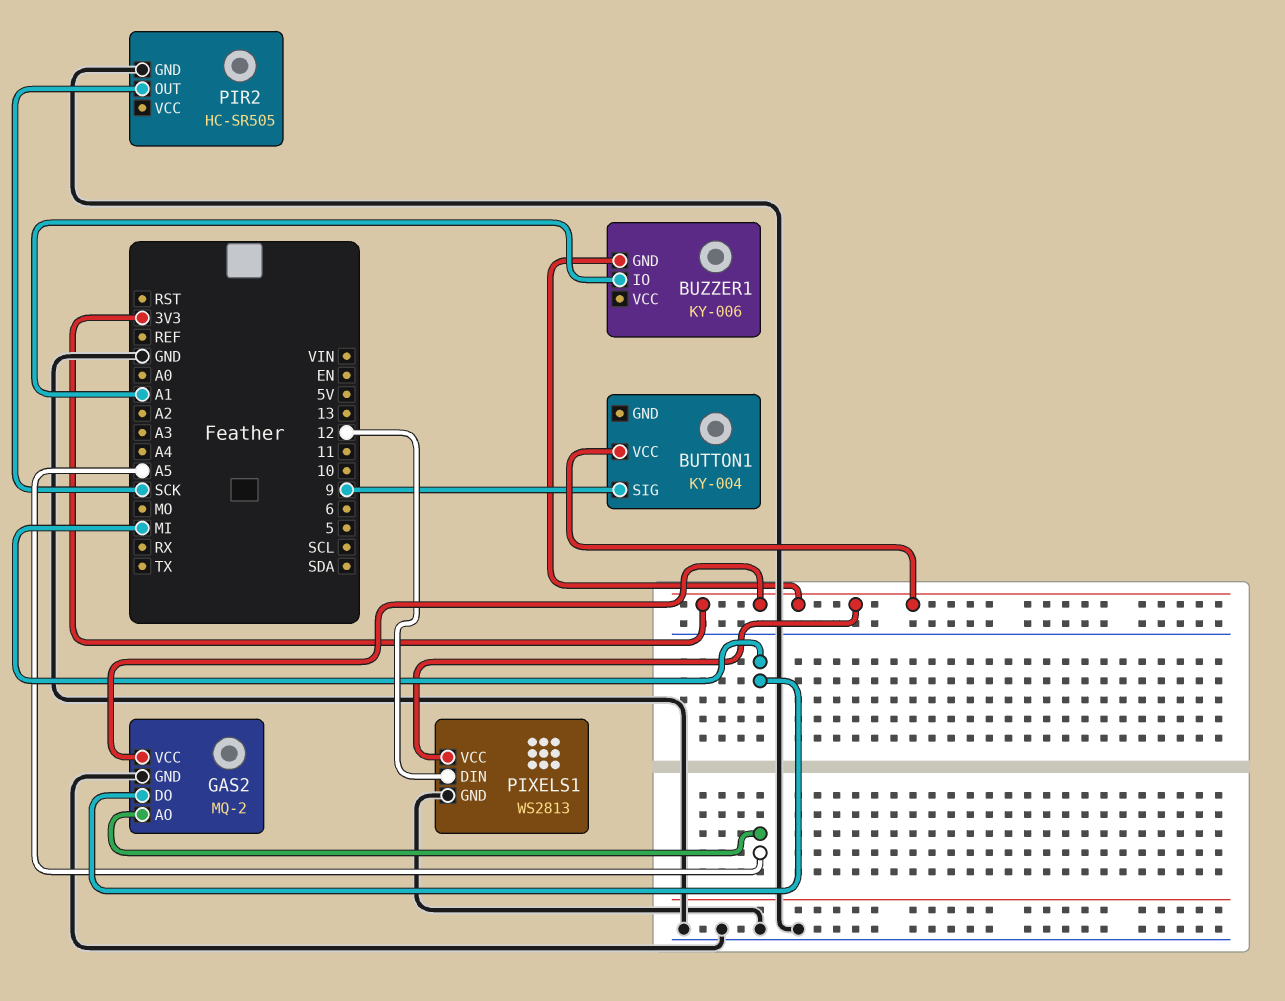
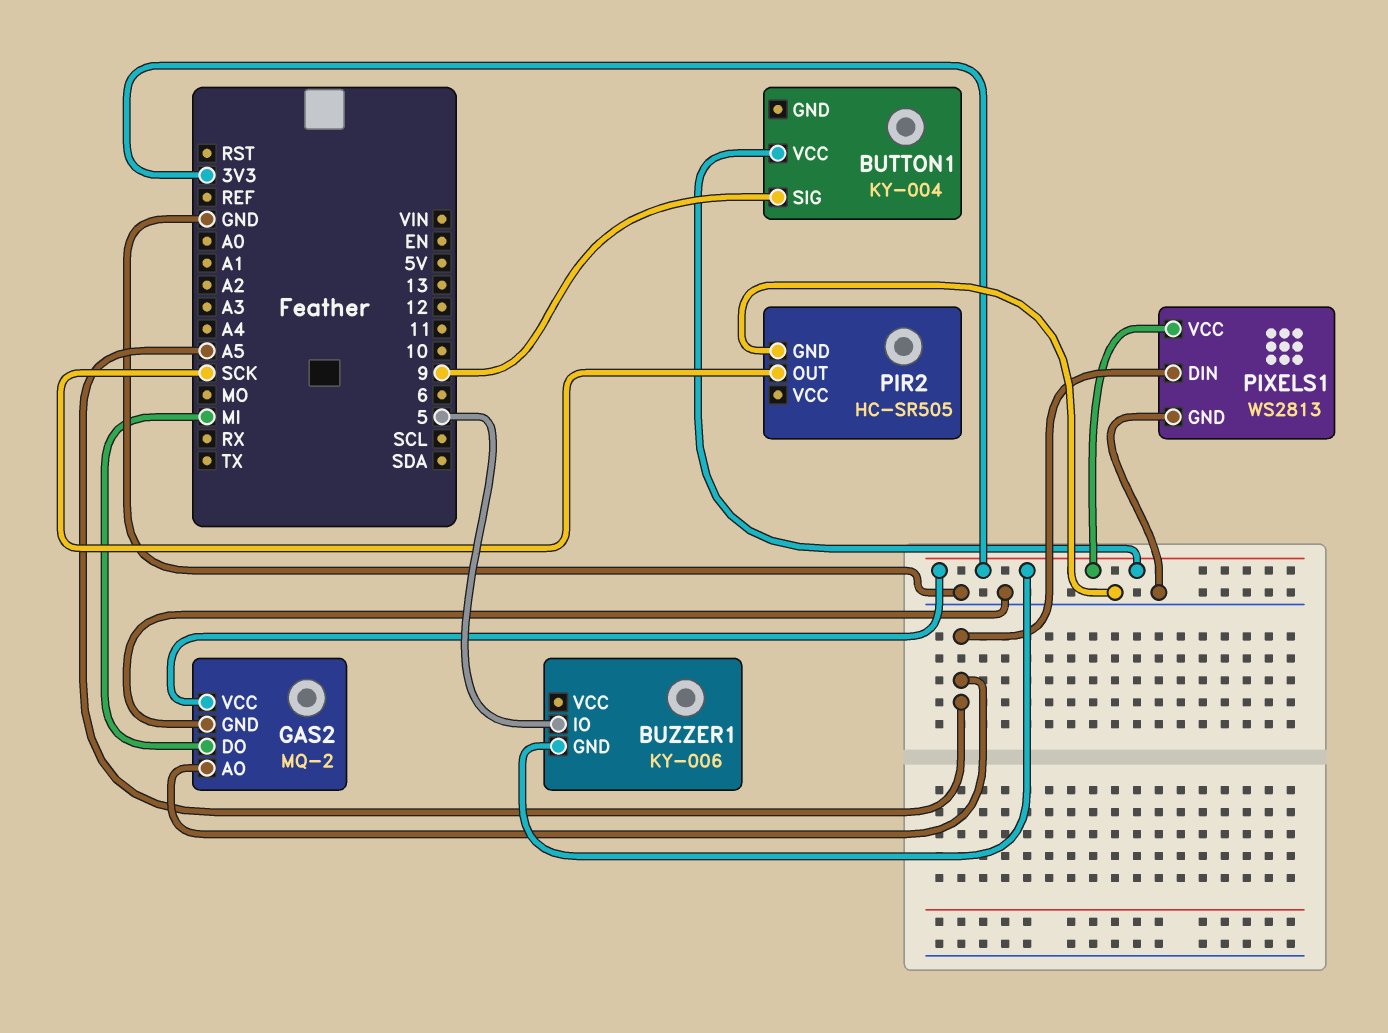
BUZZER1 pin IO: A1 -> 5
PIXELS1 pin DIN: 12 -> A5

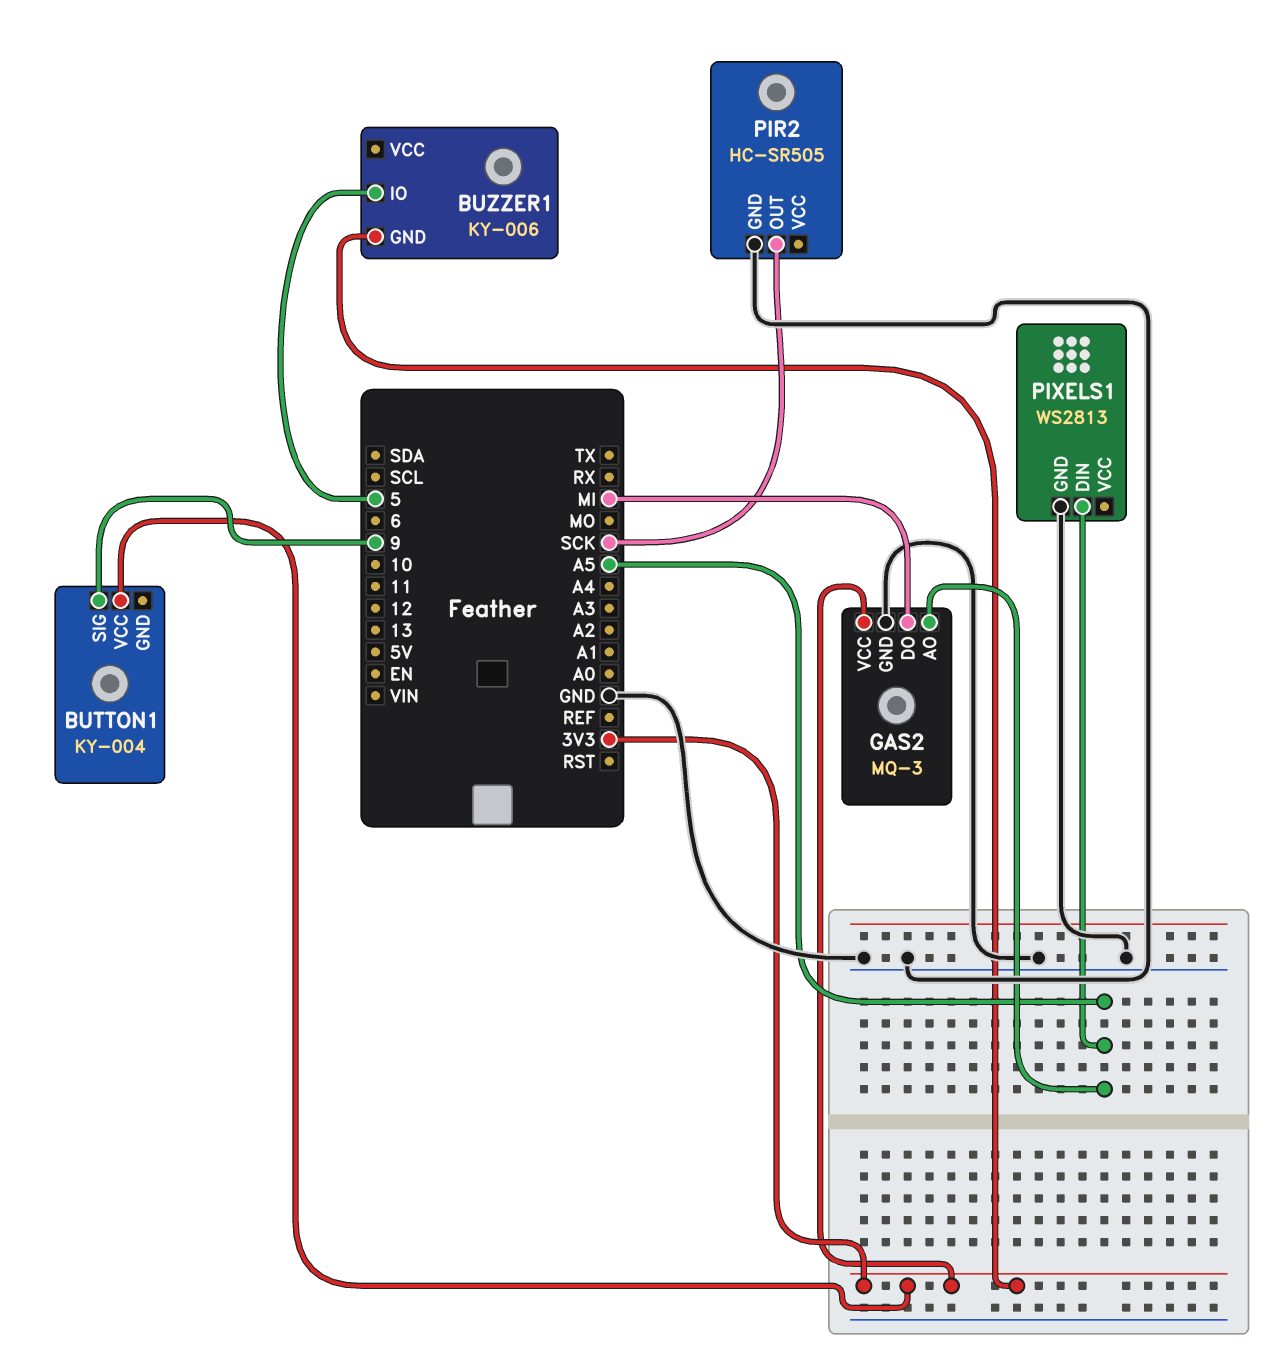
GAS2: MQ-2 -> MQ-3
PIXELS1 pin VCC: 3V3 -> none

